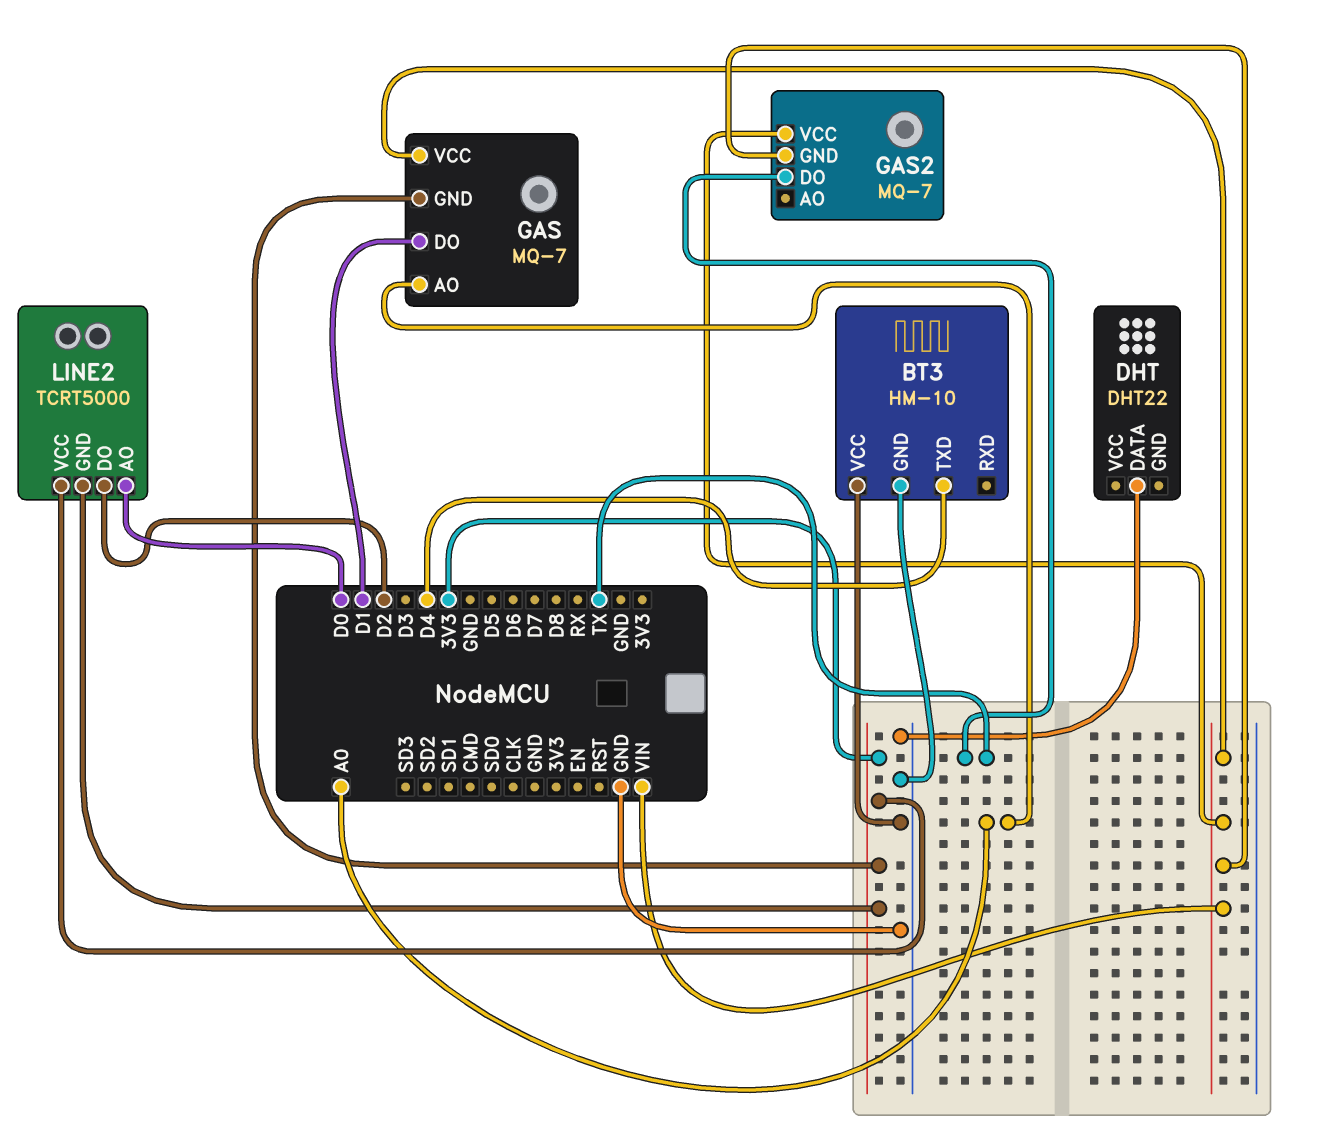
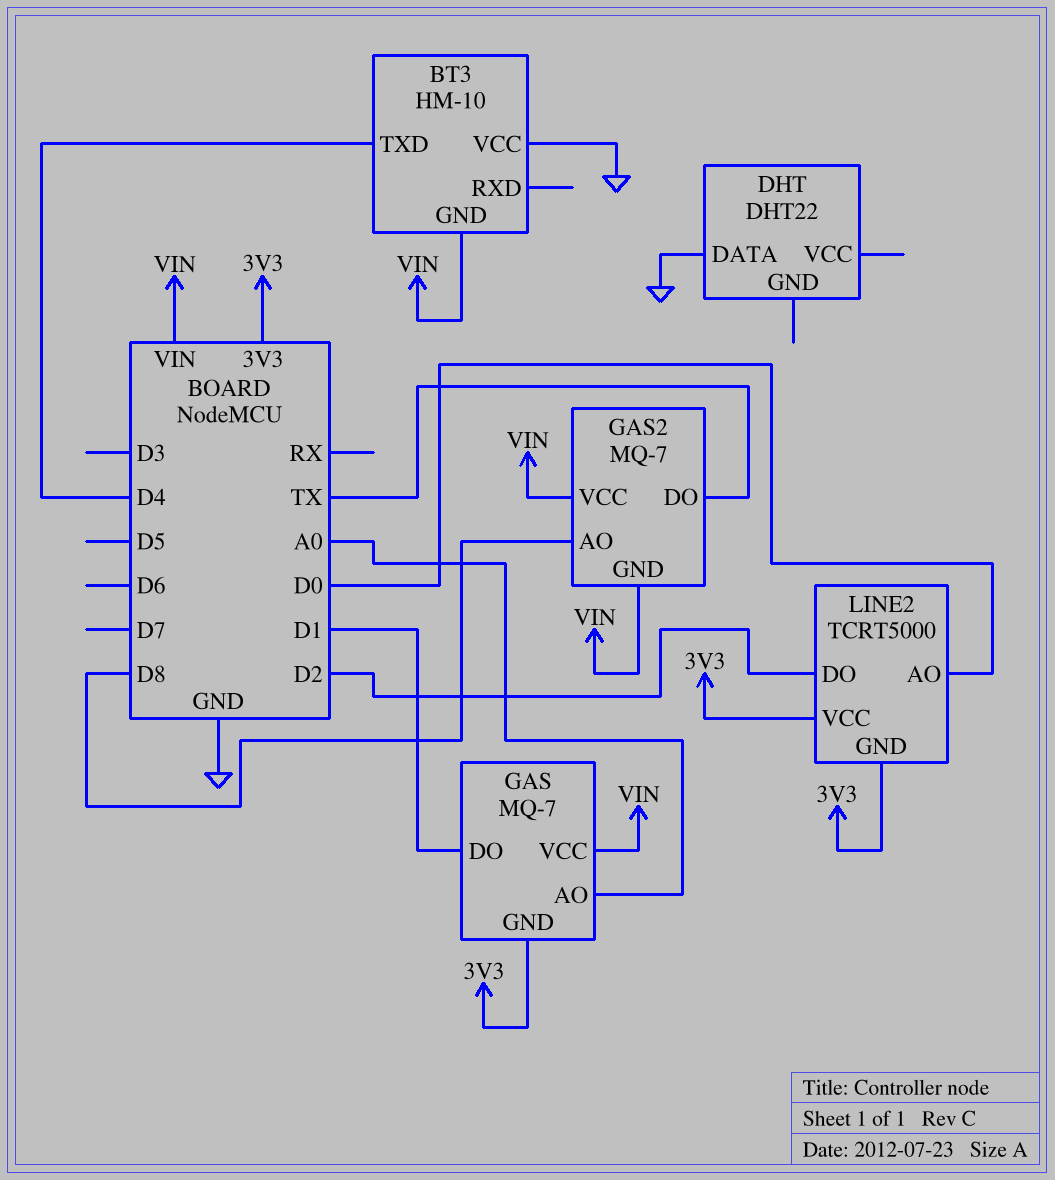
BT3 pin GND: GND -> VIN
GAS2 pin AO: none -> D8

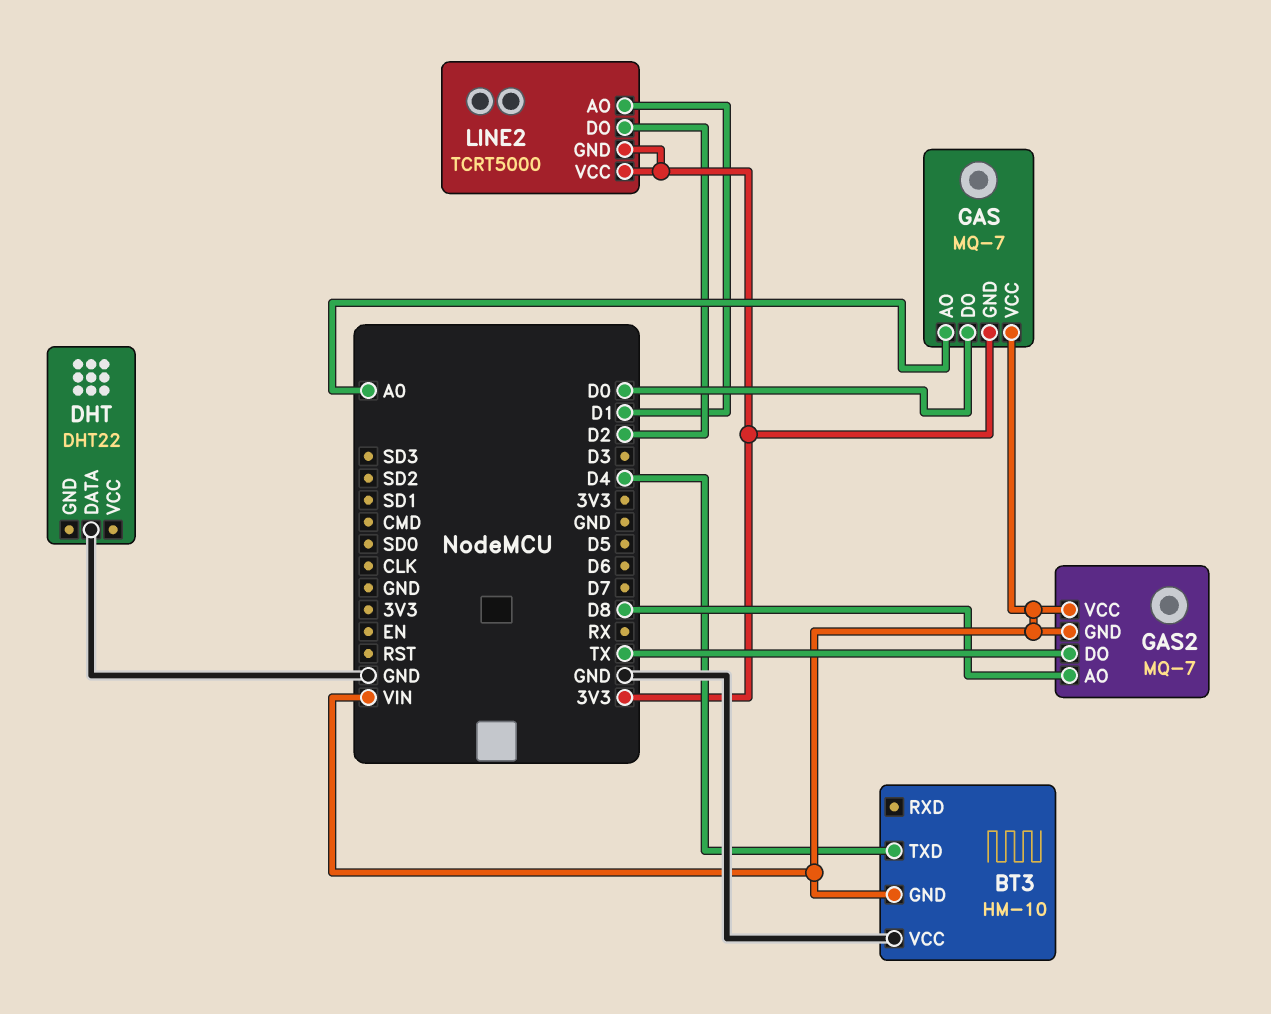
GAS pin DO: D1 -> D0
LINE2 pin AO: D0 -> D1

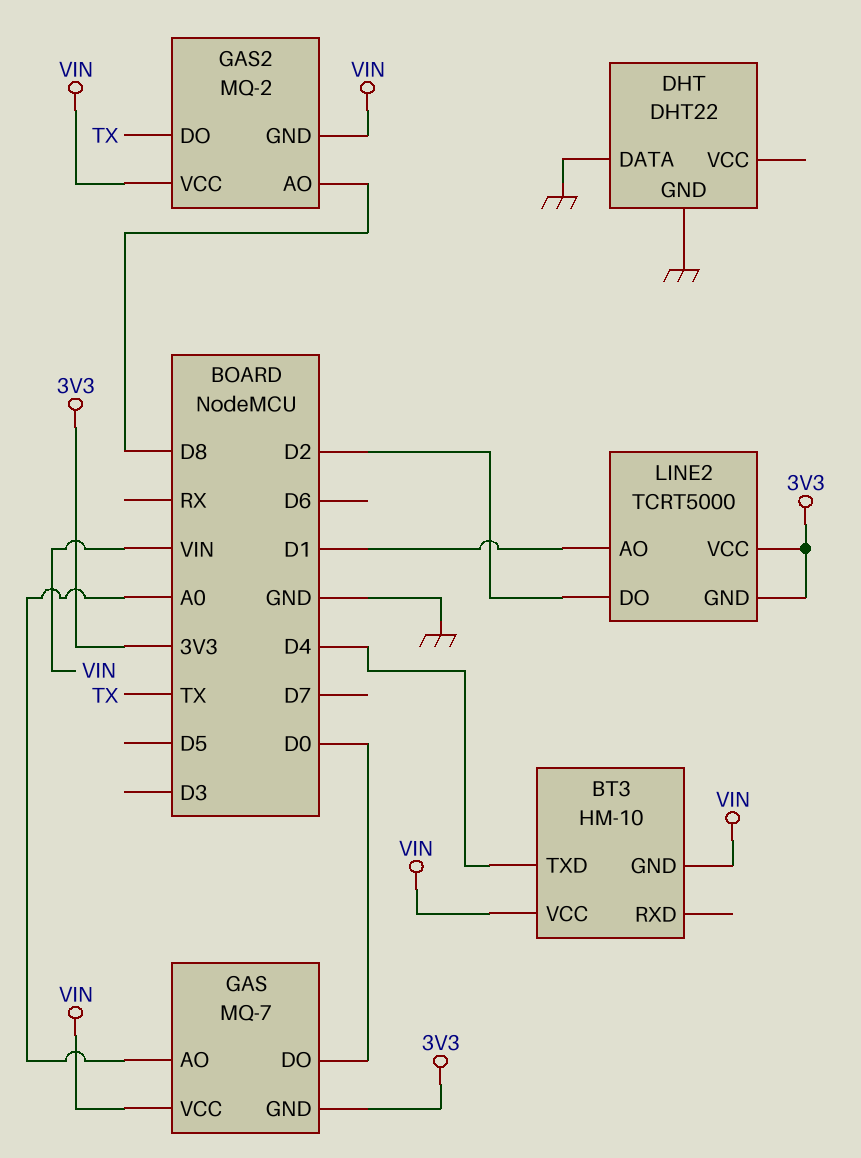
BT3 pin VCC: GND -> VIN
DHT pin GND: none -> GND
GAS2: MQ-7 -> MQ-2

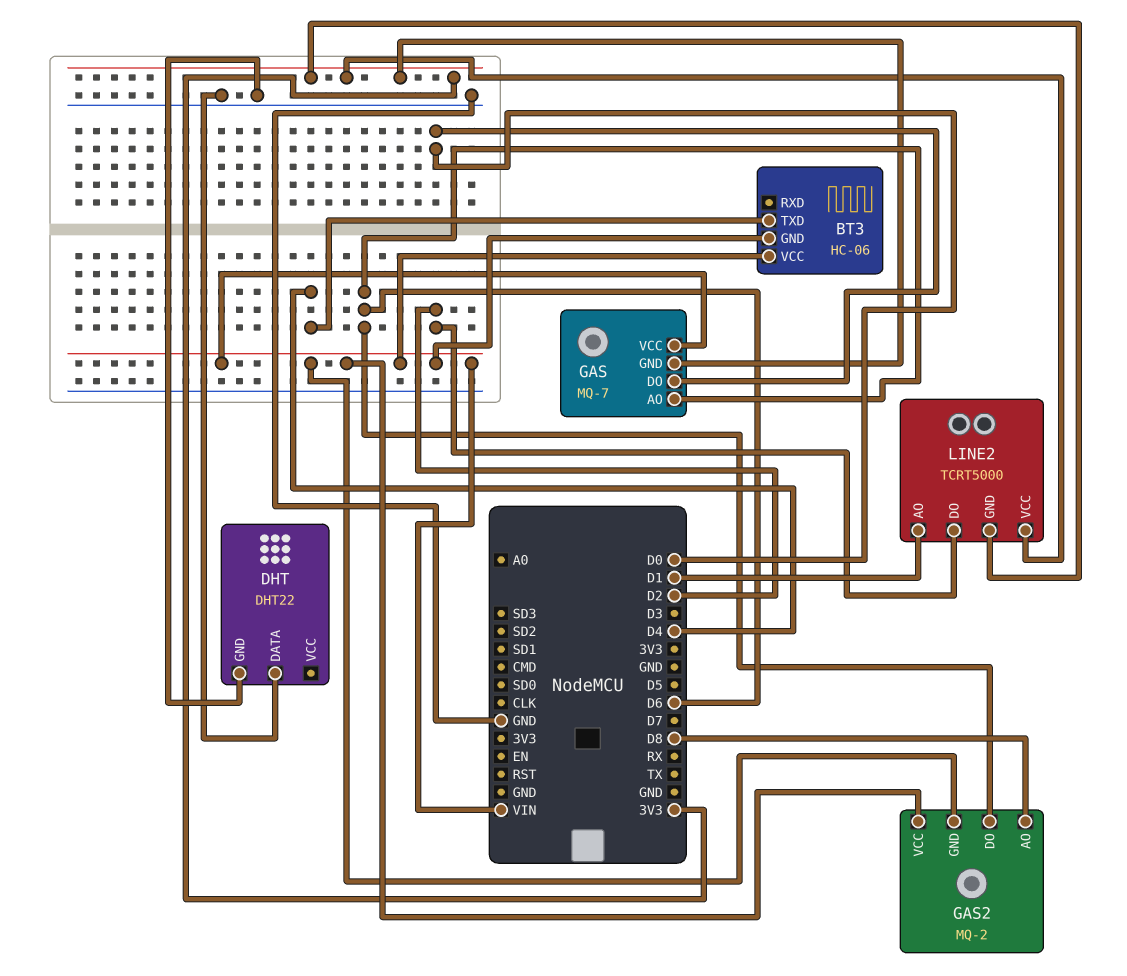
BT3: HM-10 -> HC-06
GAS pin AO: A0 -> D6
GAS2 pin DO: TX -> D6

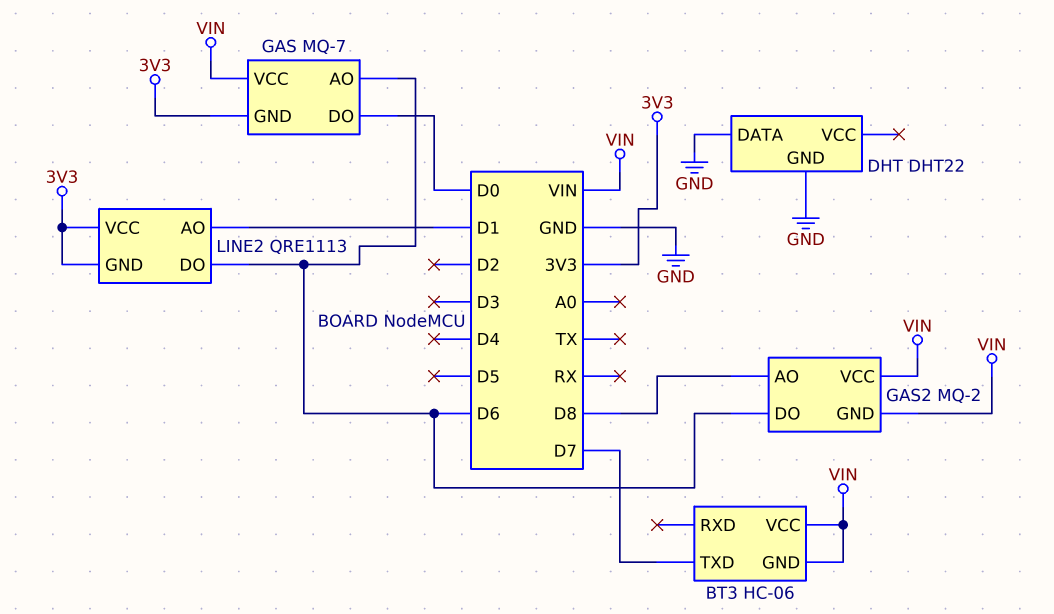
BT3 pin TXD: D4 -> D7
LINE2: TCRT5000 -> QRE1113
LINE2 pin DO: D2 -> D6

